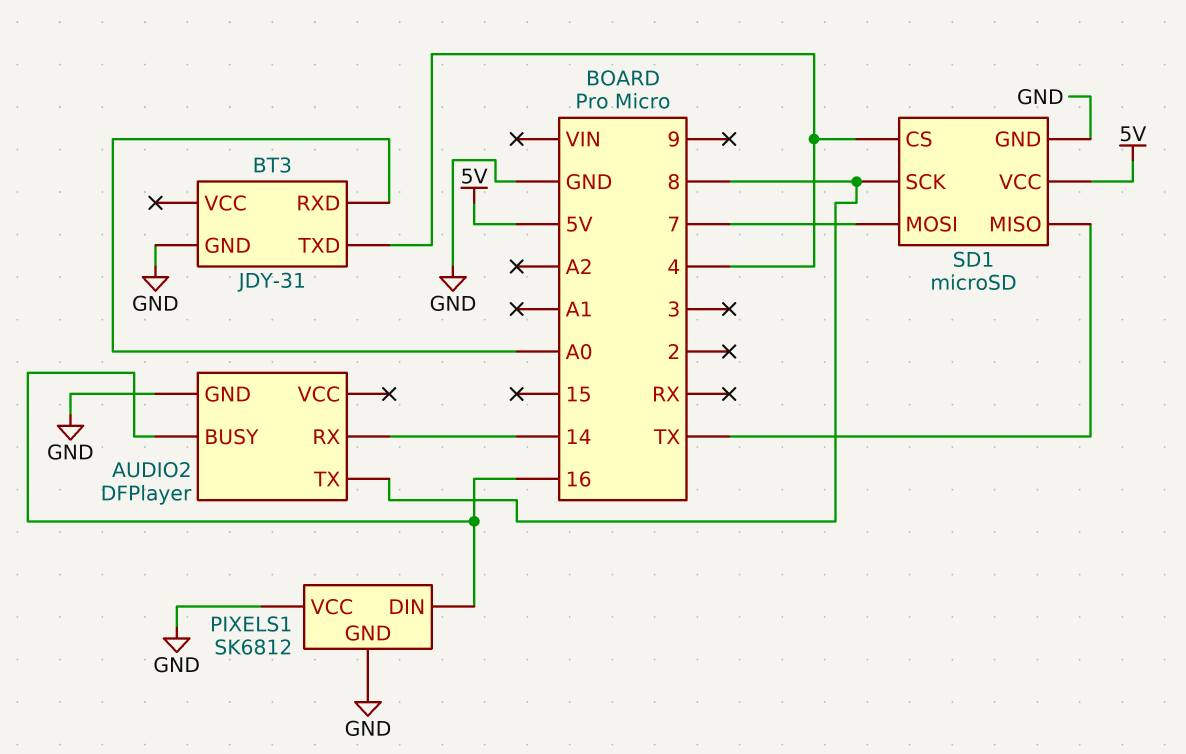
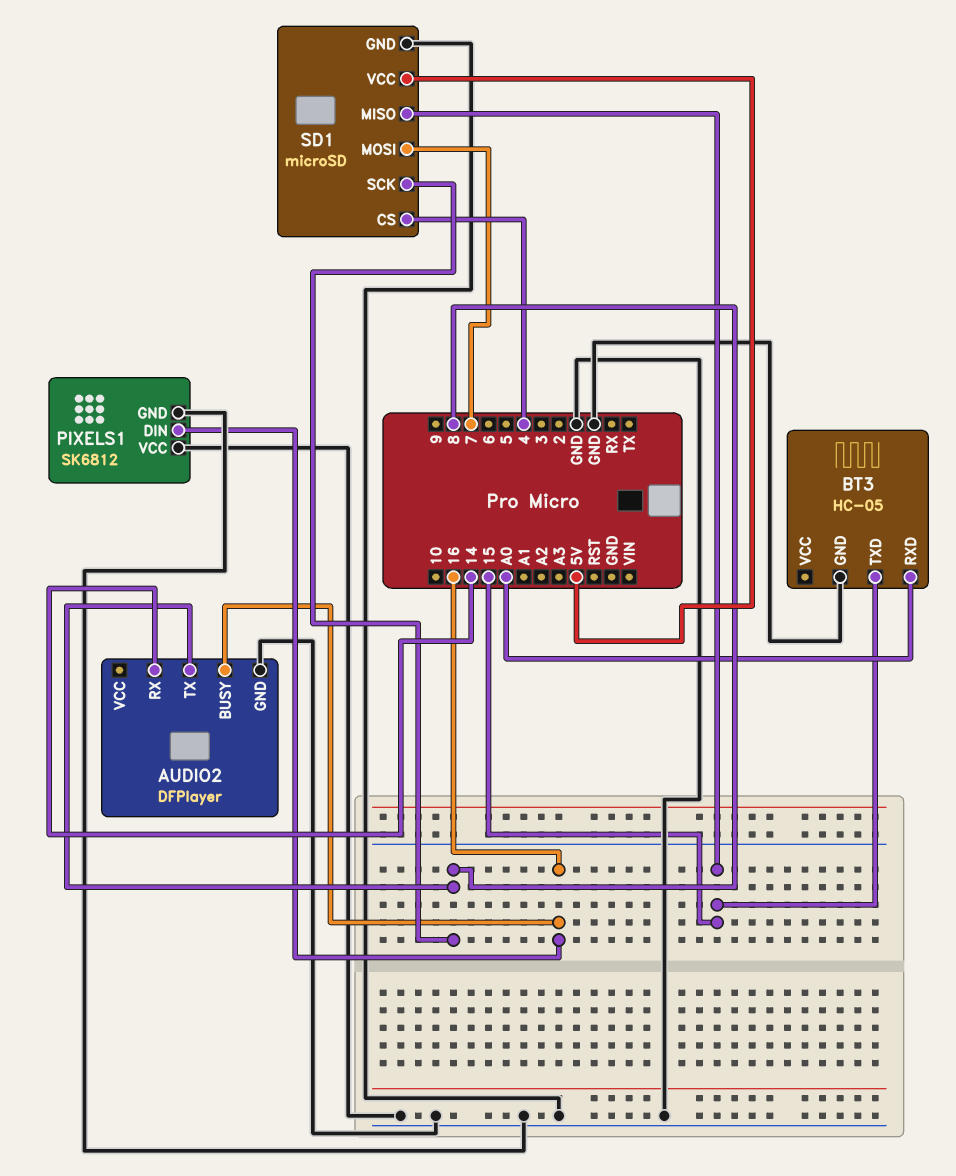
BT3: JDY-31 -> HC-05
BT3 pin TXD: 4 -> 15
SD1 pin MISO: TX -> 15

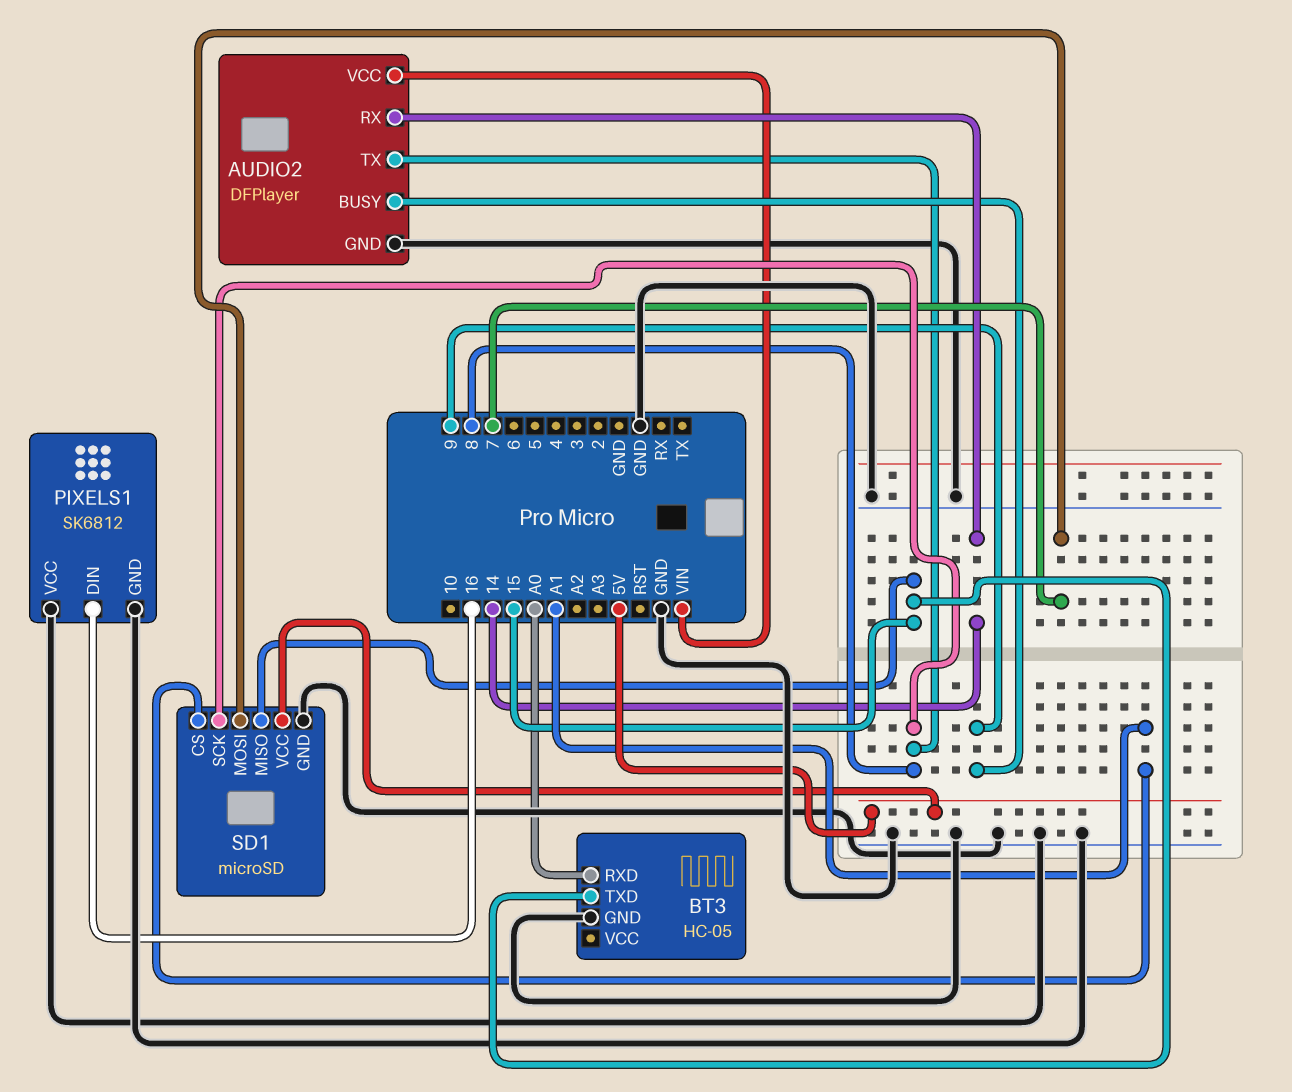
AUDIO2 pin BUSY: 16 -> 9
AUDIO2 pin VCC: none -> VIN
SD1 pin CS: 4 -> A1

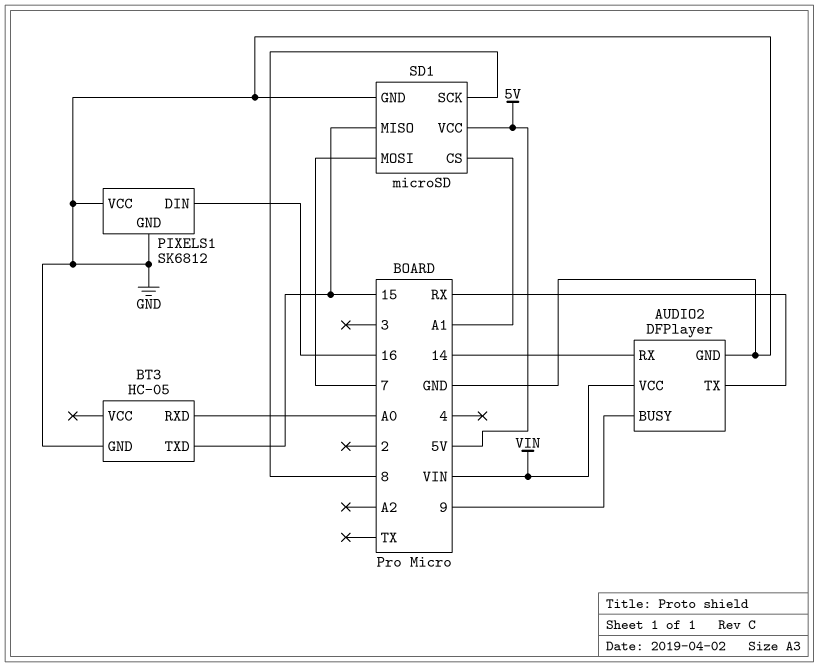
AUDIO2 pin TX: 8 -> RX

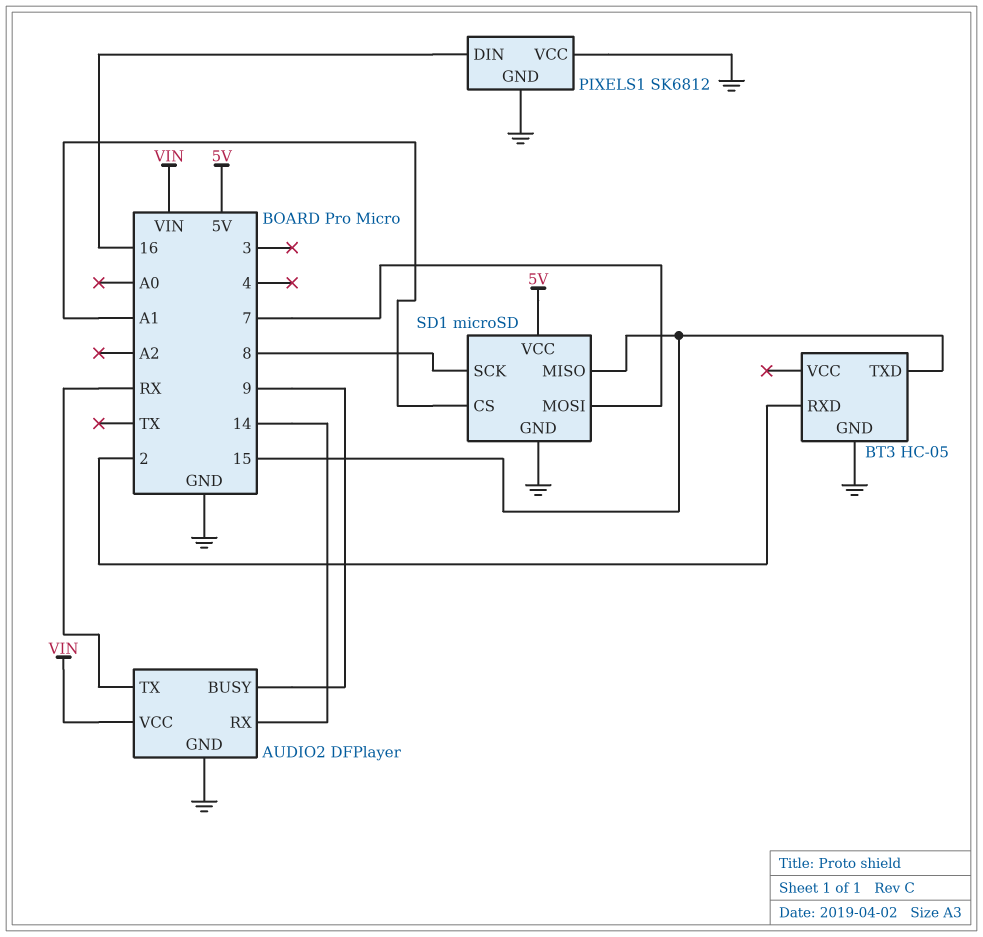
BT3 pin RXD: A0 -> 2

